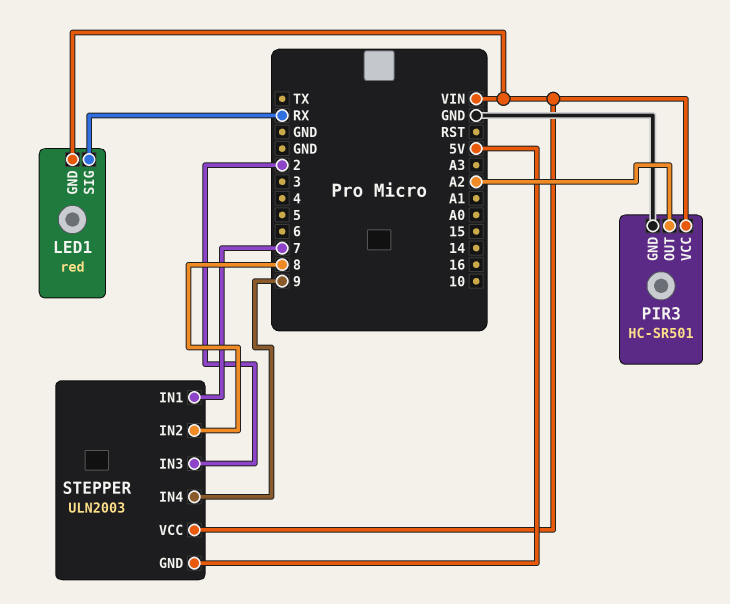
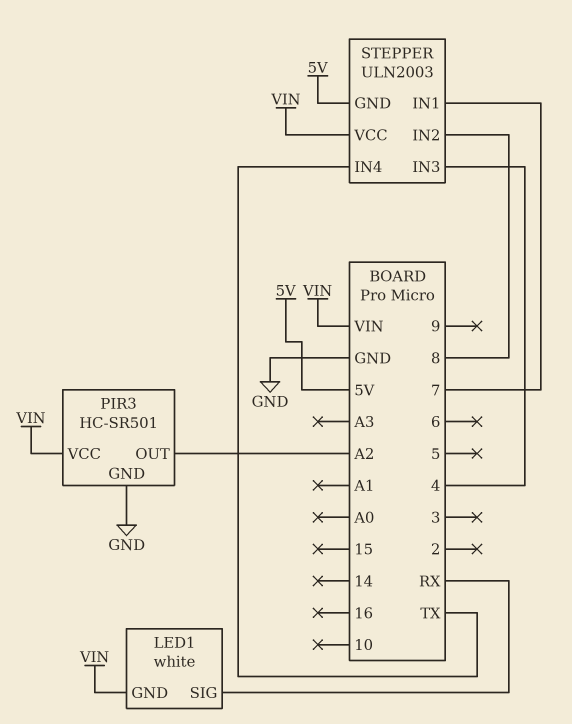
LED1: red -> white
STEPPER pin IN3: 2 -> 4
STEPPER pin IN4: 9 -> TX

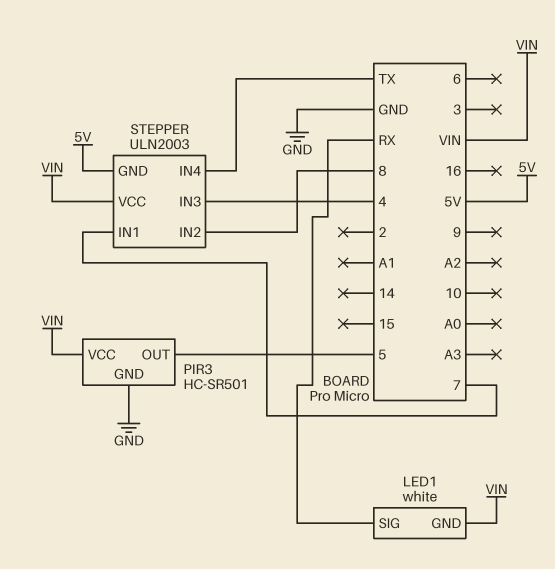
PIR3 pin OUT: A2 -> 5

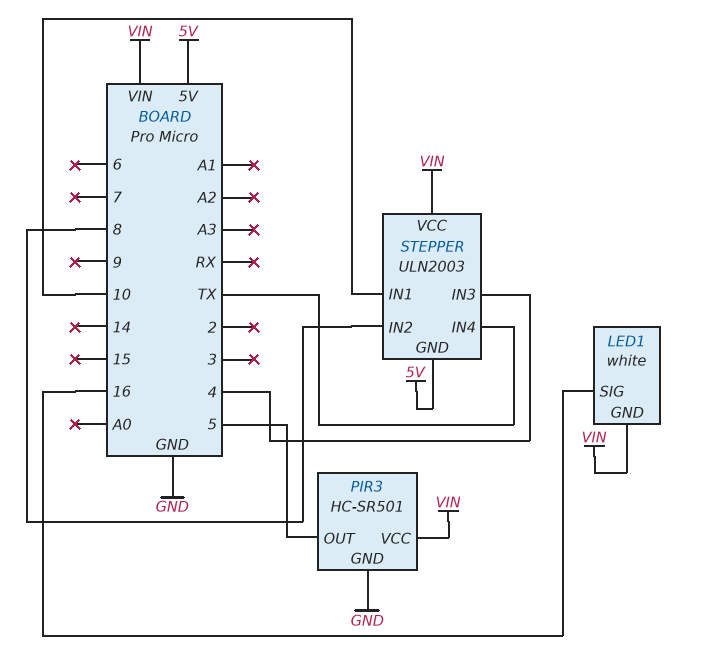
LED1 pin SIG: RX -> 16
STEPPER pin IN1: 7 -> 10

